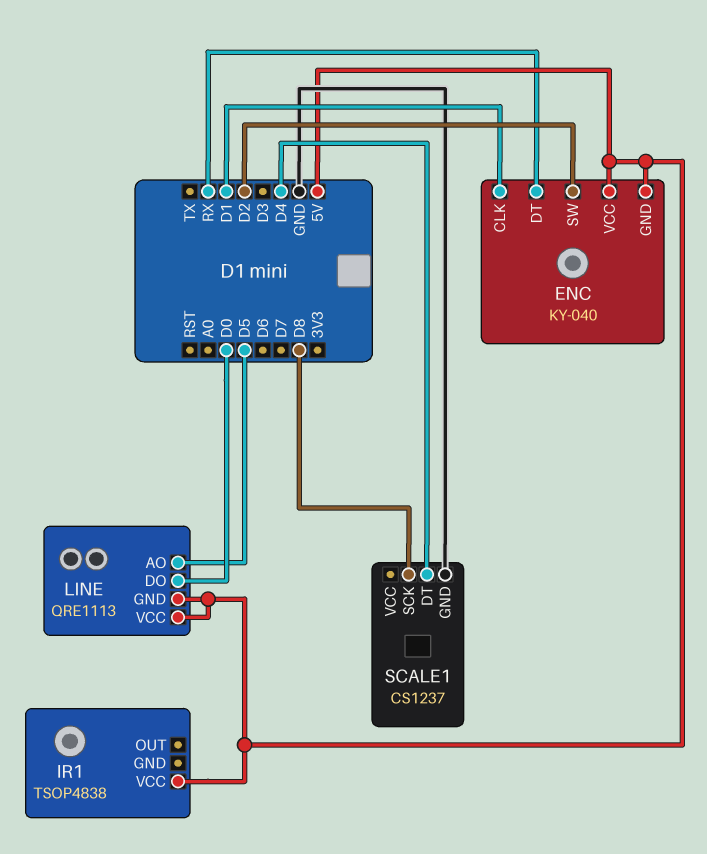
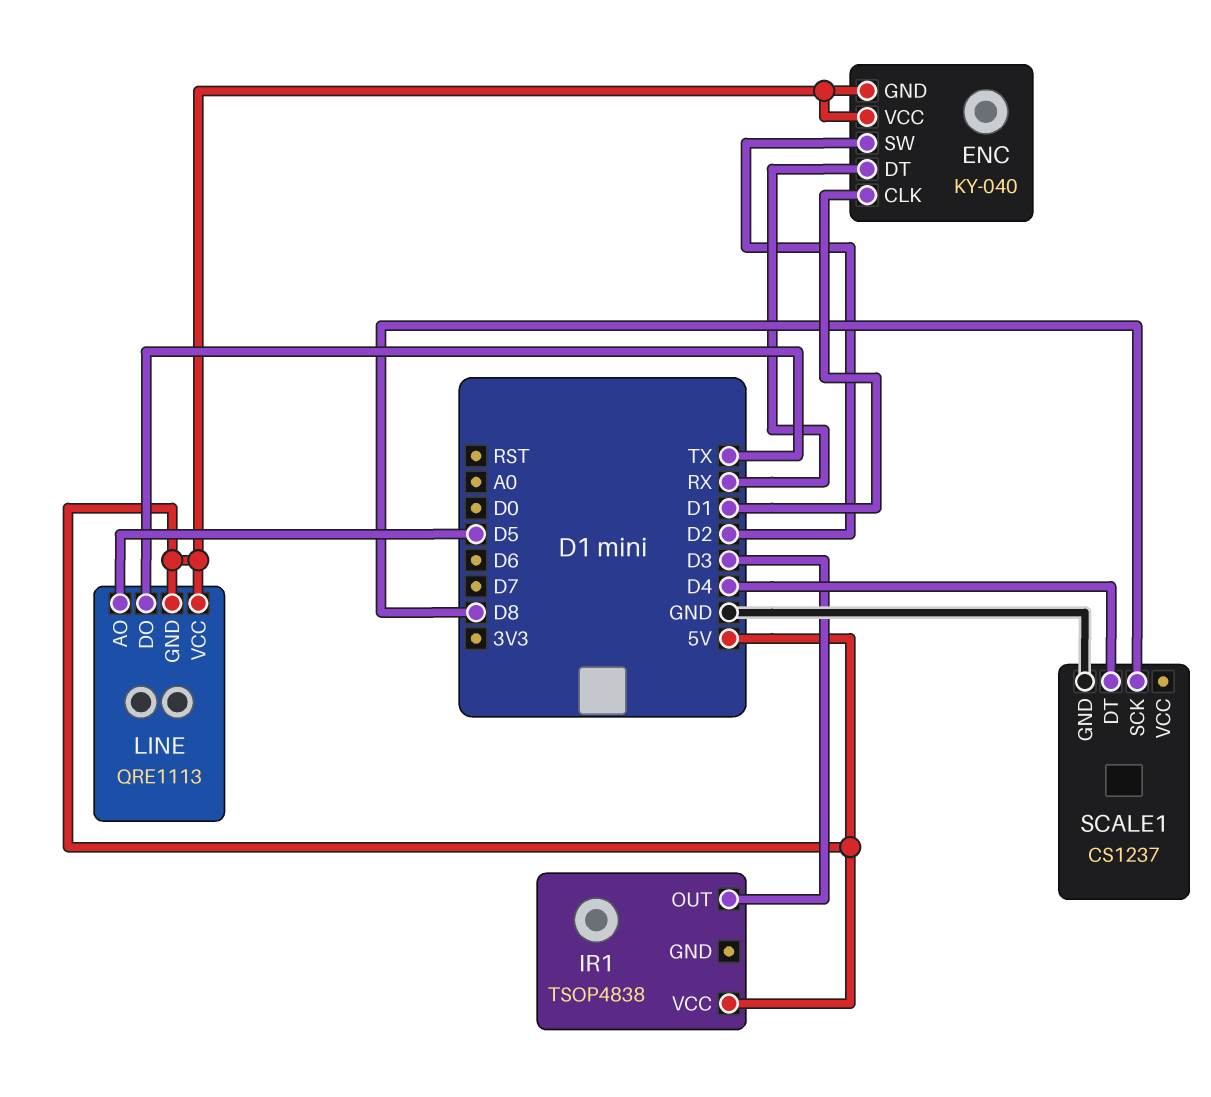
IR1 pin OUT: none -> D3
LINE pin DO: D0 -> TX

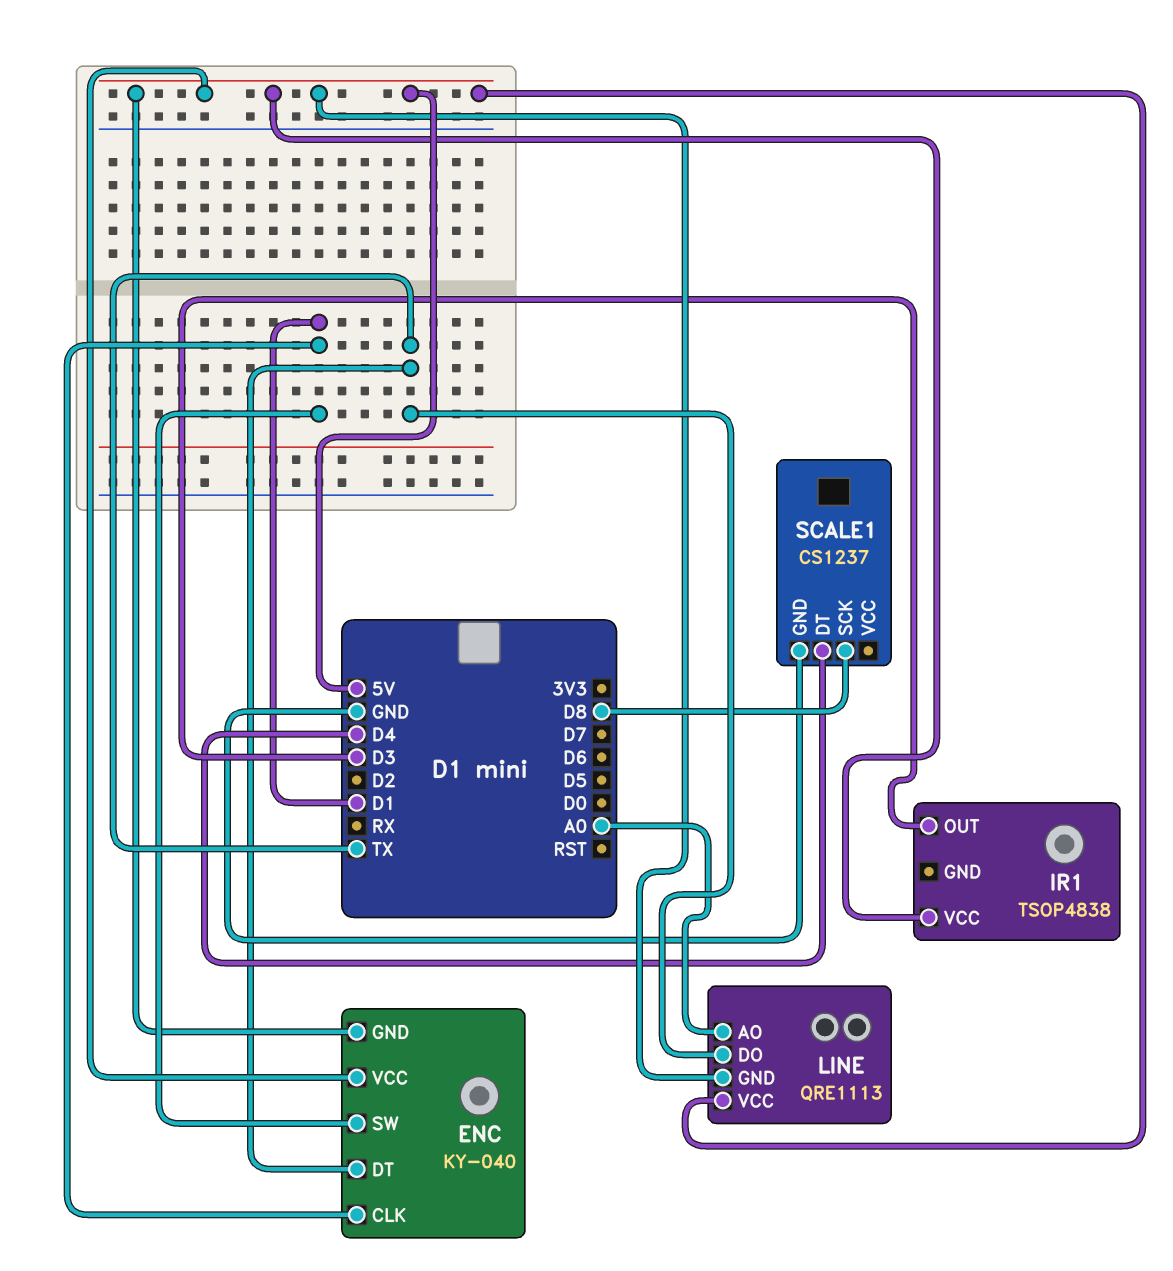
ENC pin DT: RX -> TX
ENC pin SW: D2 -> D1
LINE pin AO: D5 -> A0

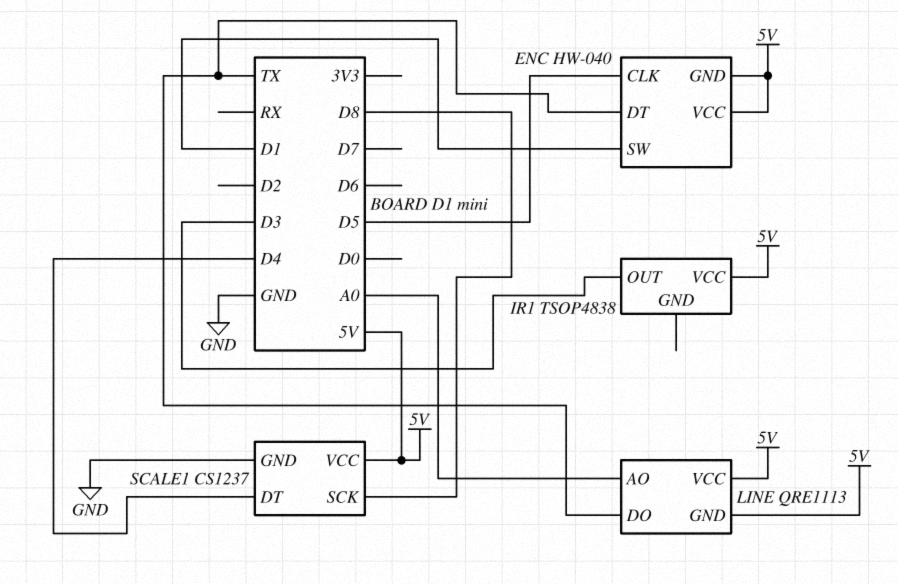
ENC: KY-040 -> HW-040
ENC pin CLK: D1 -> D5
SCALE1 pin VCC: none -> 5V

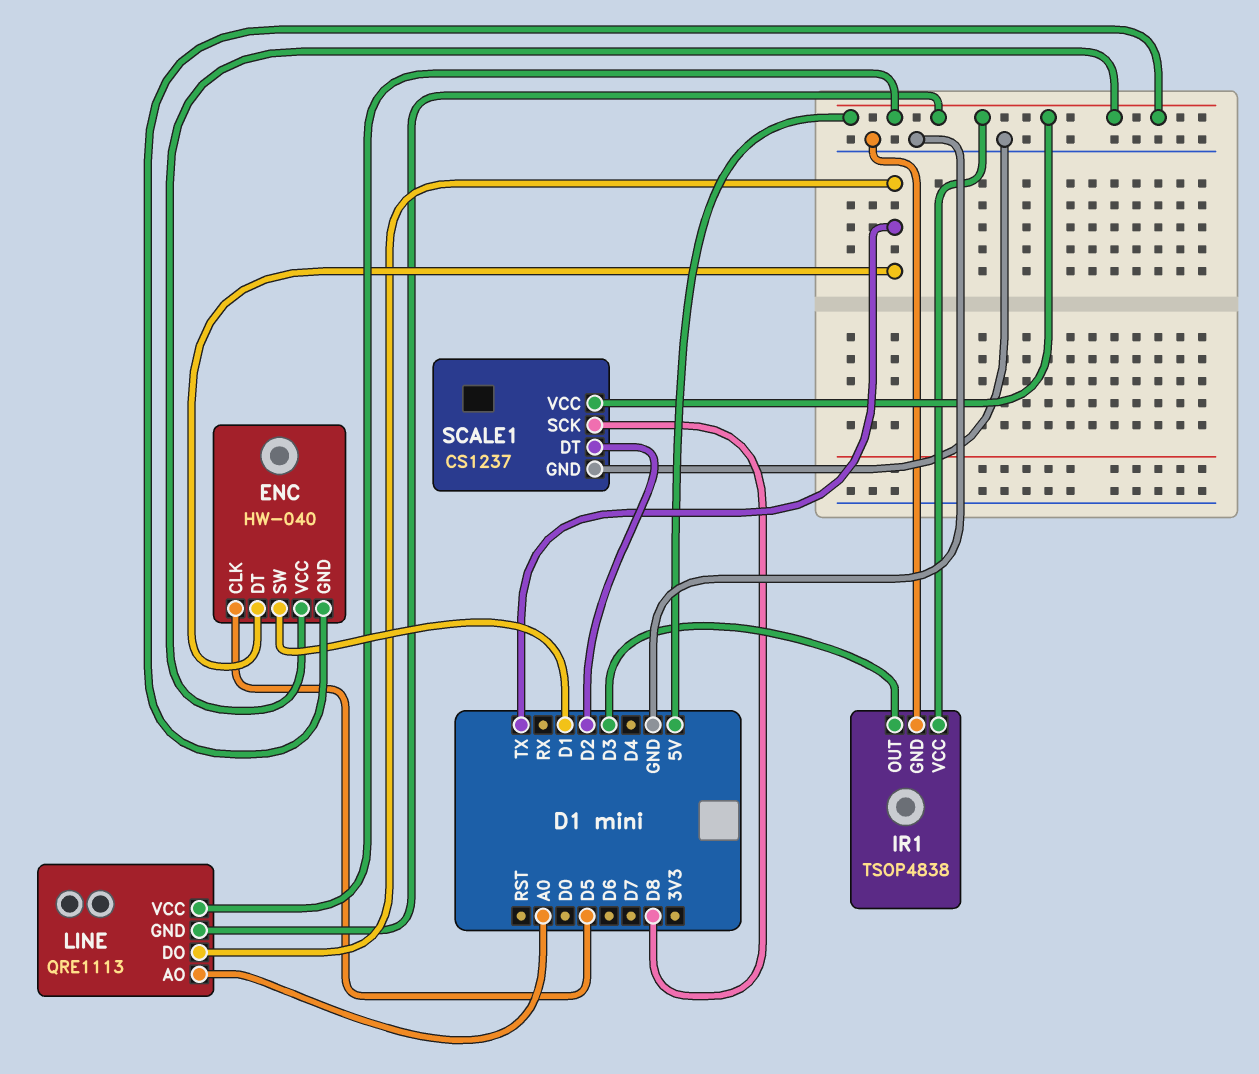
IR1 pin GND: none -> GND
SCALE1 pin DT: D4 -> D2

